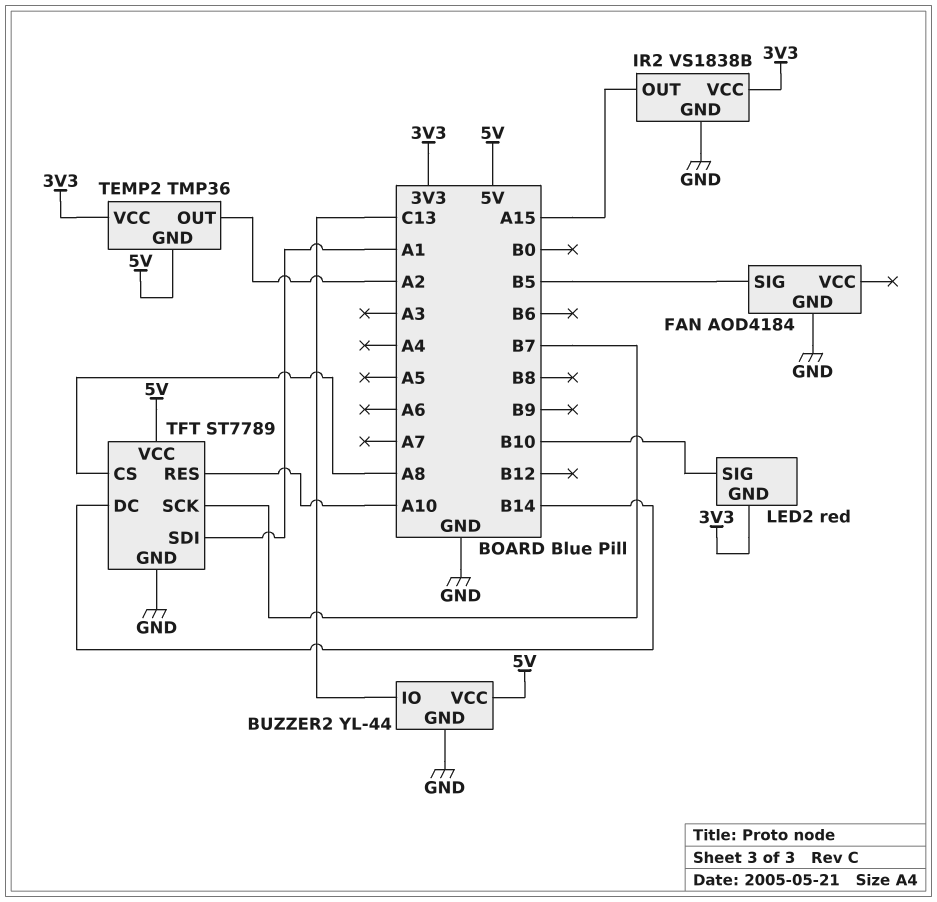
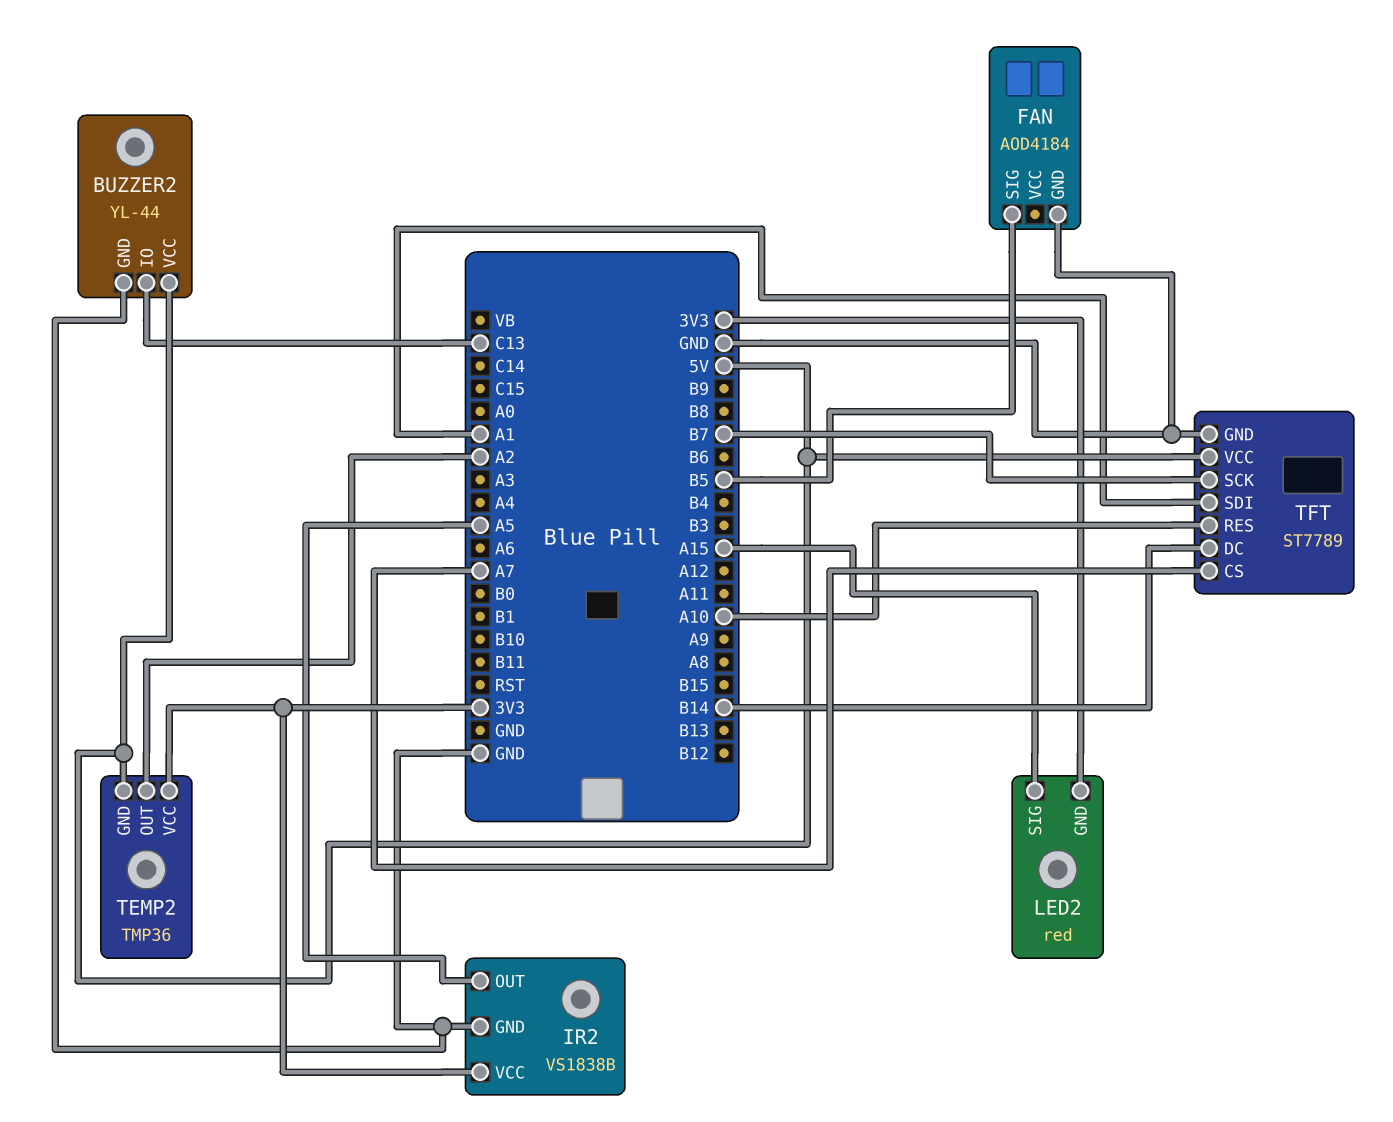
IR2 pin OUT: A15 -> A5
LED2 pin SIG: B10 -> A15
TFT pin CS: A8 -> A7

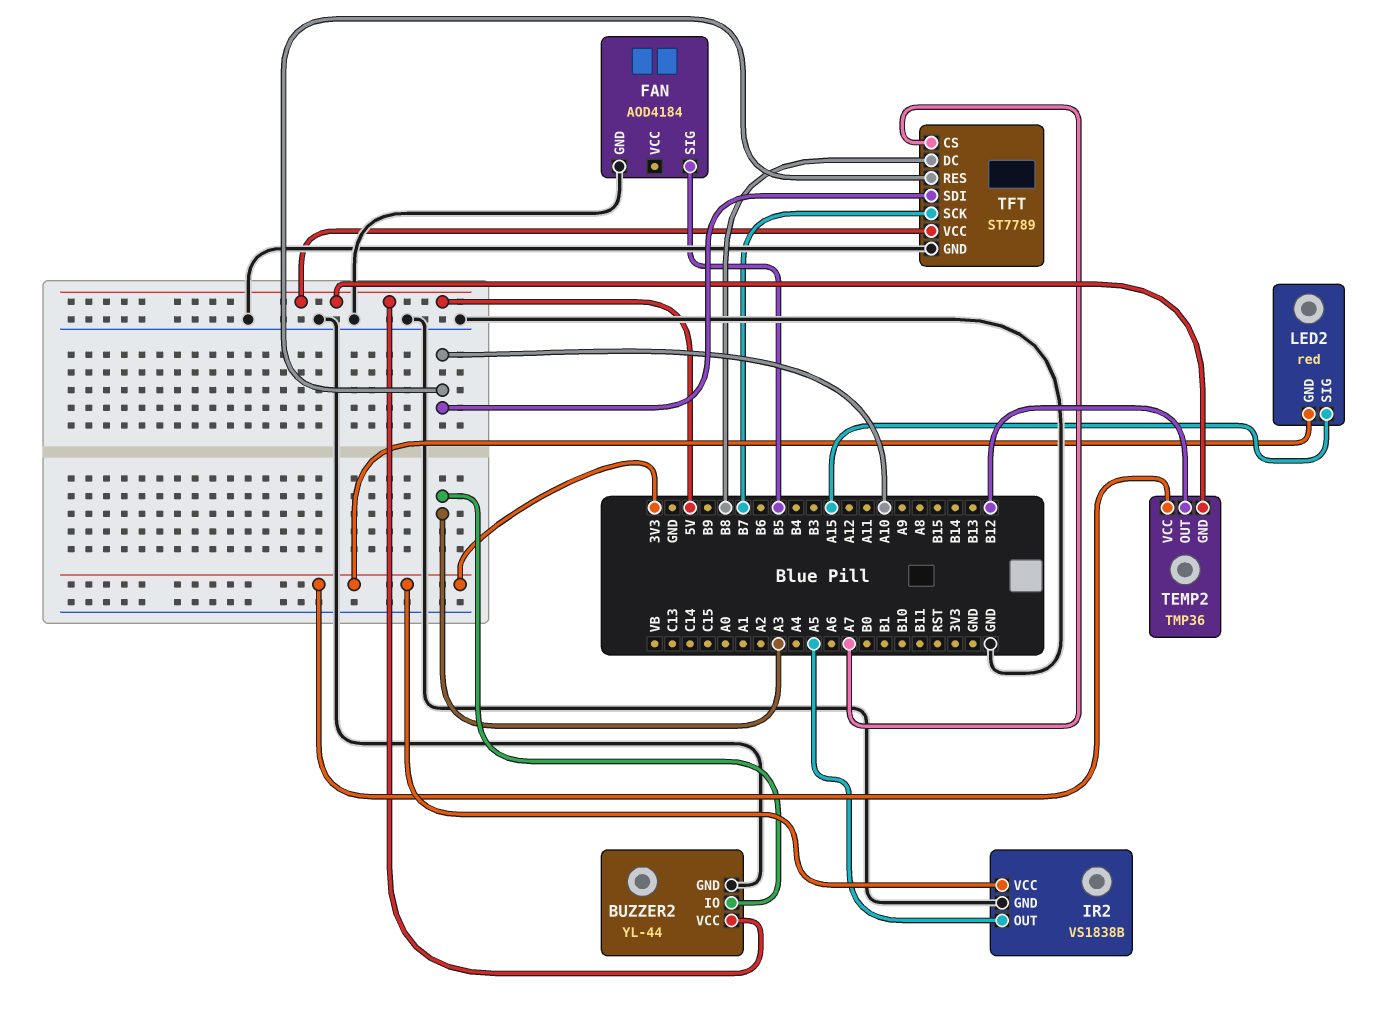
BUZZER2 pin IO: C13 -> A3
TEMP2 pin OUT: A2 -> B12
TFT pin DC: B14 -> B8
TFT pin SDI: A1 -> A10

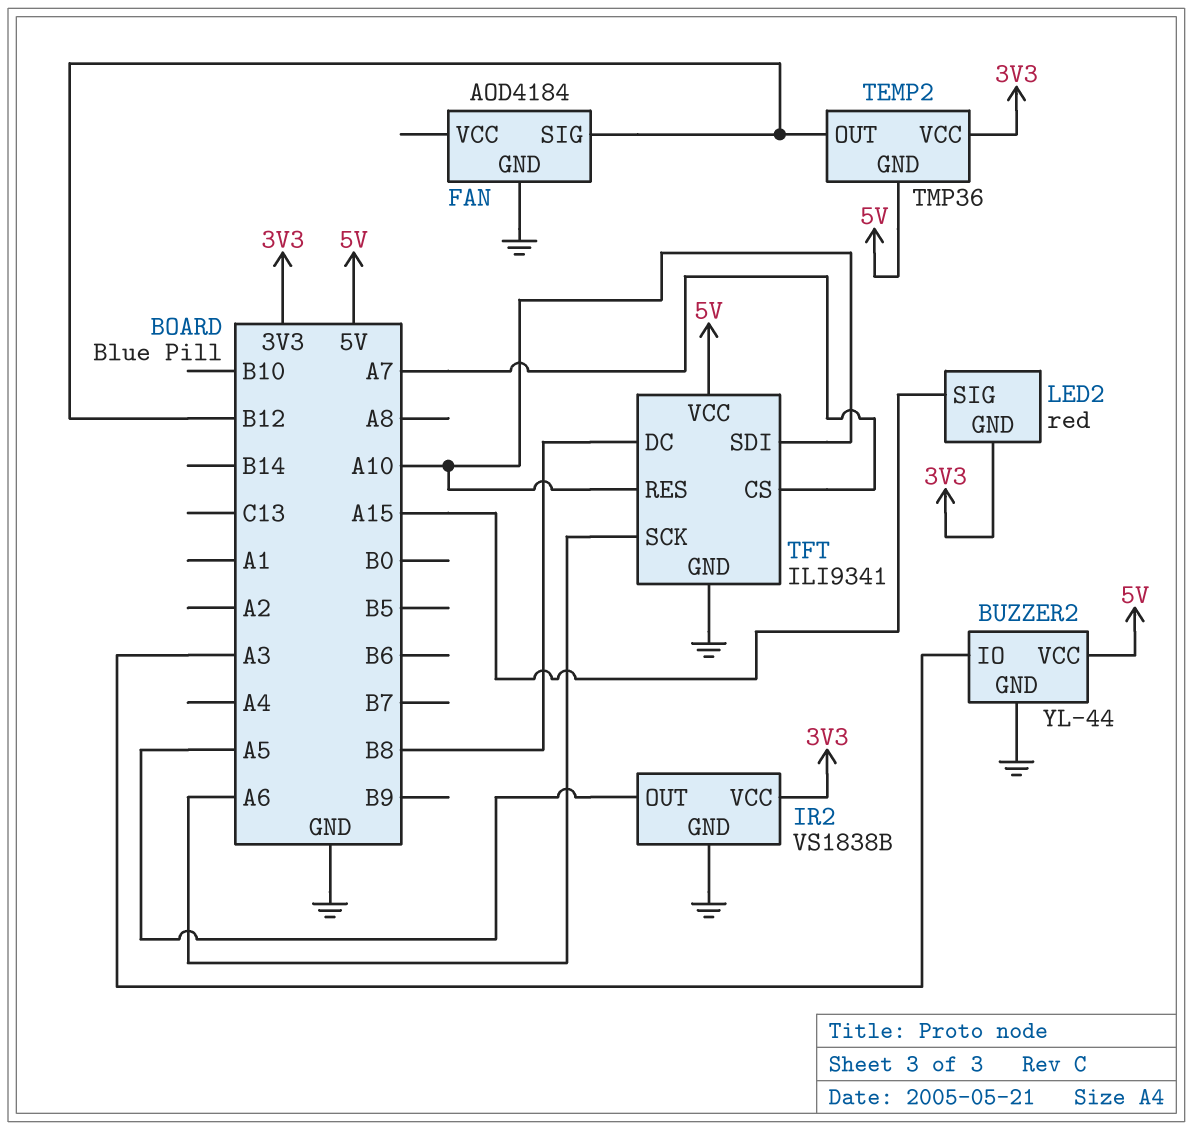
FAN pin SIG: B5 -> B12
TFT: ST7789 -> ILI9341
TFT pin SCK: B7 -> A6

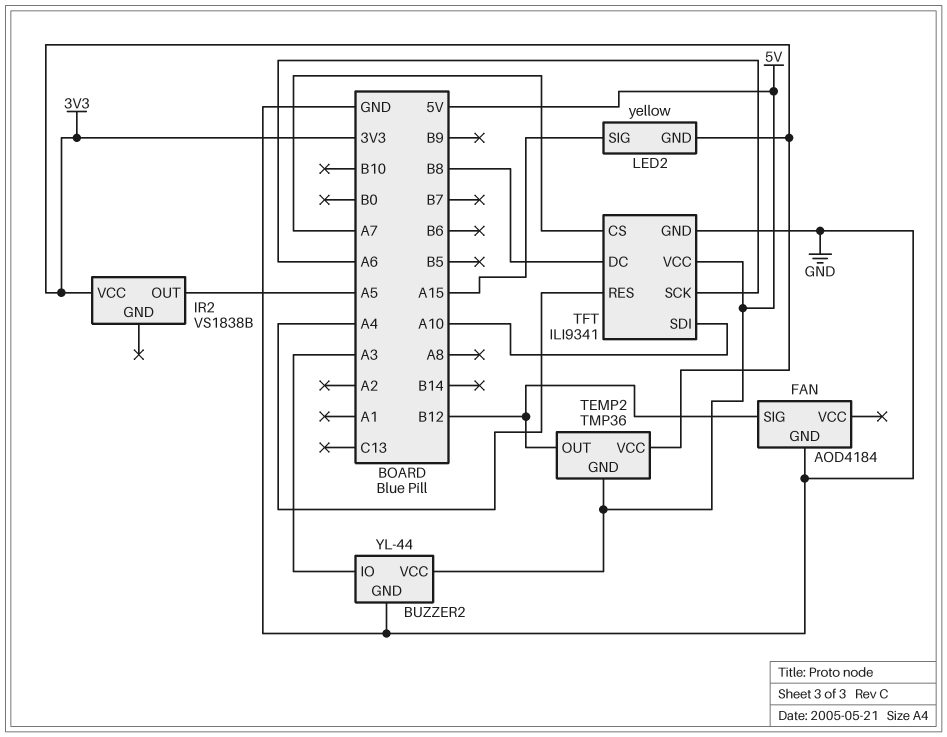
IR2 pin GND: GND -> none
LED2: red -> yellow
TFT pin RES: A10 -> A4

